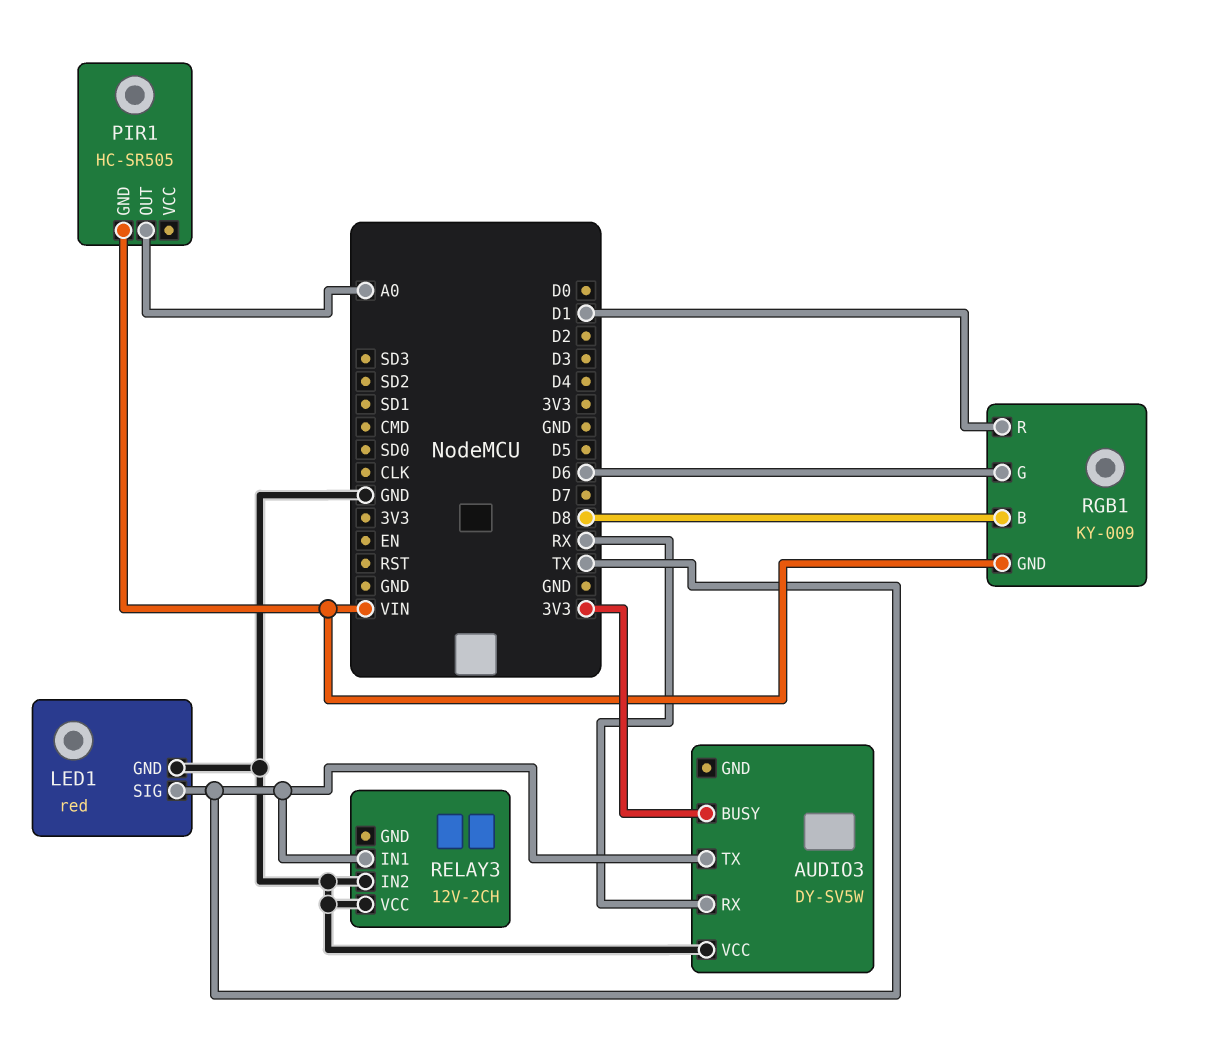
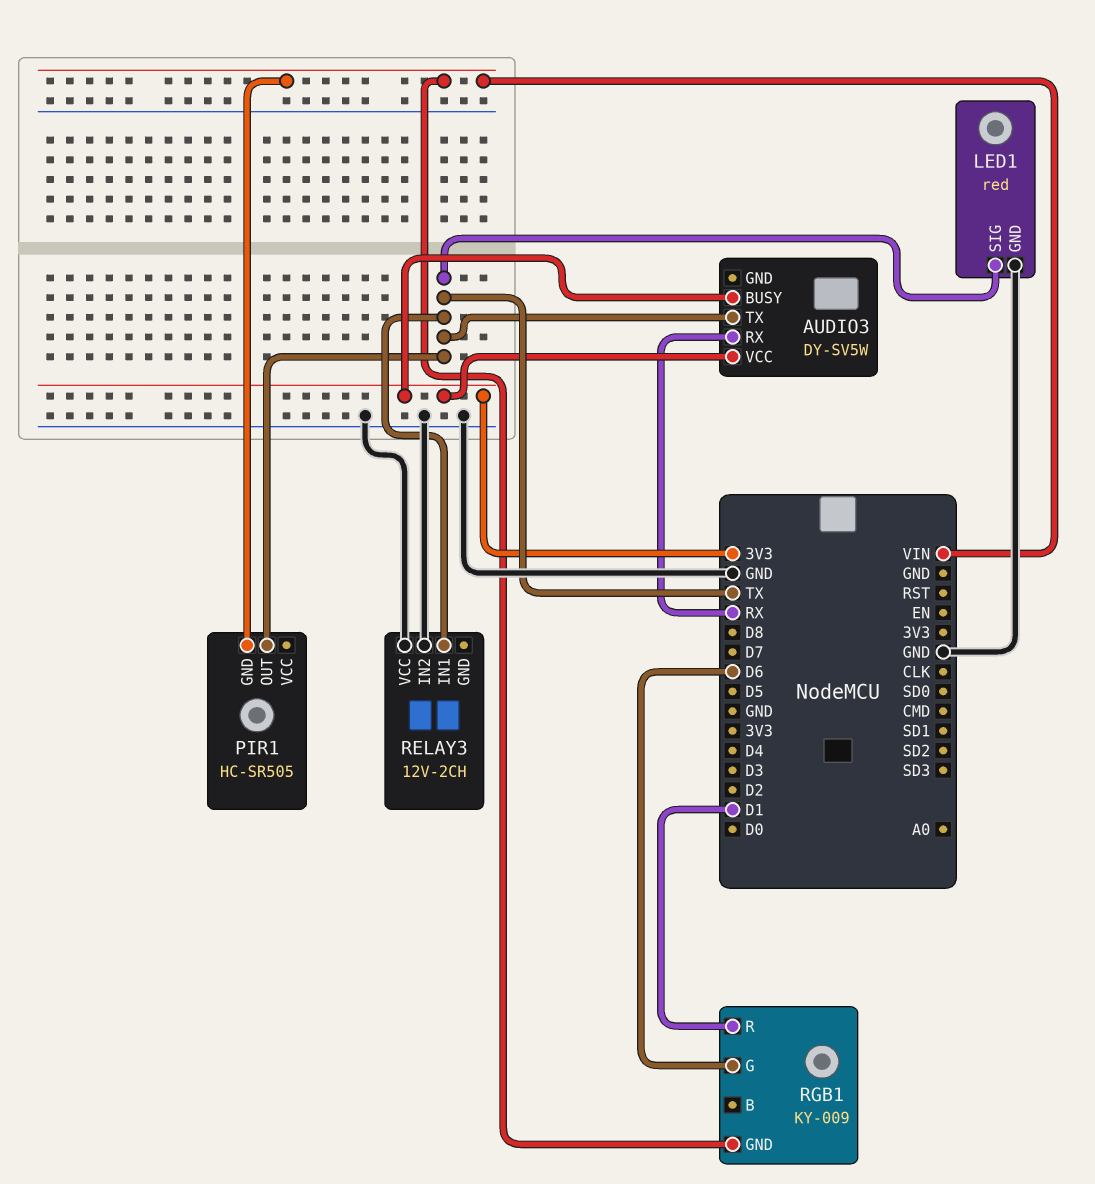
AUDIO3 pin VCC: GND -> 3V3
PIR1 pin OUT: A0 -> TX
RGB1 pin B: D8 -> none

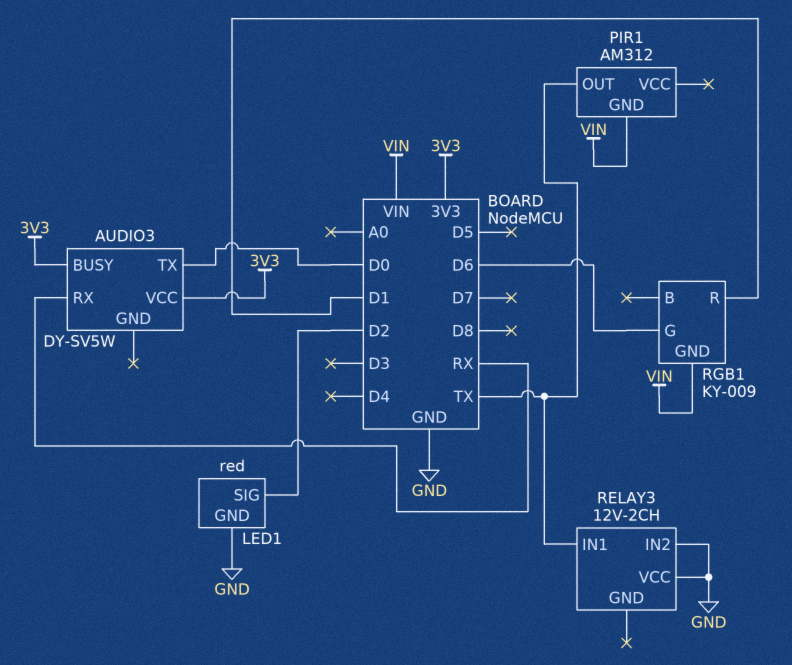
AUDIO3 pin TX: TX -> D0
LED1 pin SIG: TX -> D2
PIR1: HC-SR505 -> AM312

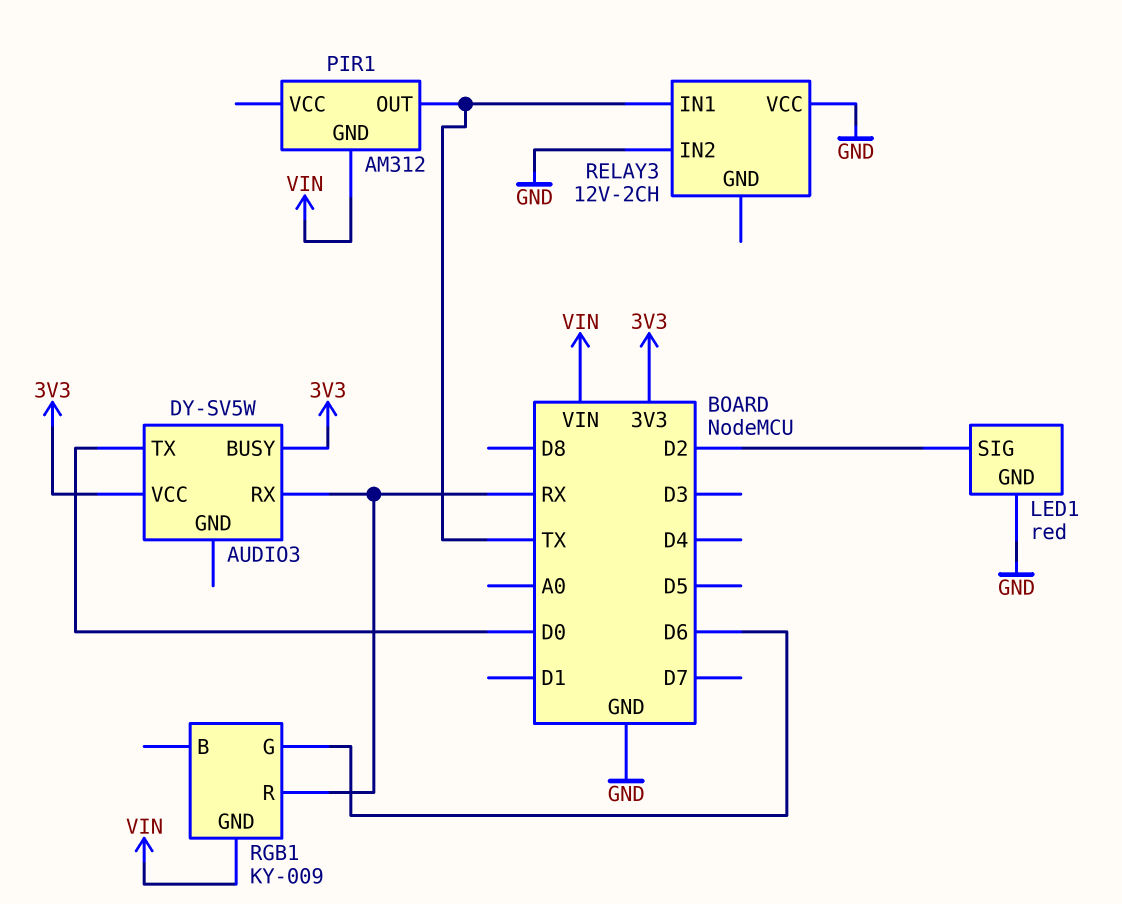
RGB1 pin R: D1 -> RX

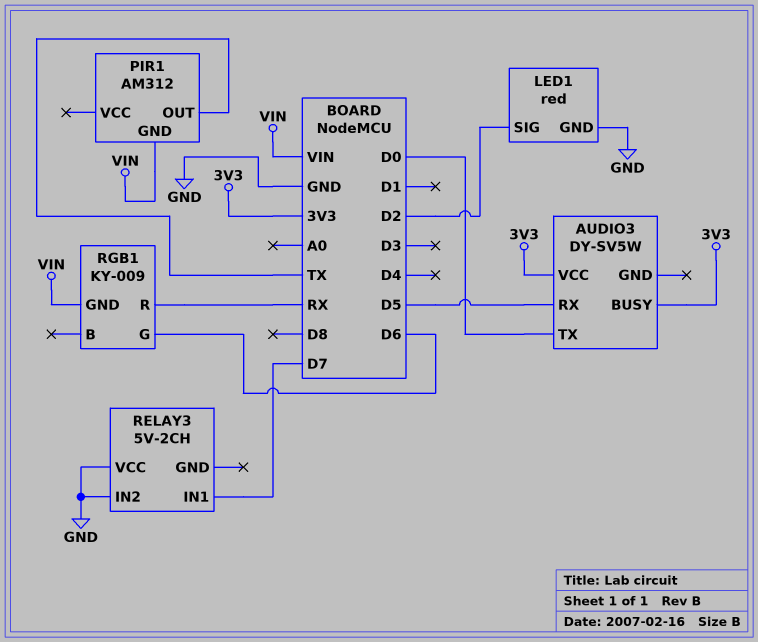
AUDIO3 pin RX: RX -> D5
RELAY3: 12V-2CH -> 5V-2CH
RELAY3 pin IN1: TX -> D7

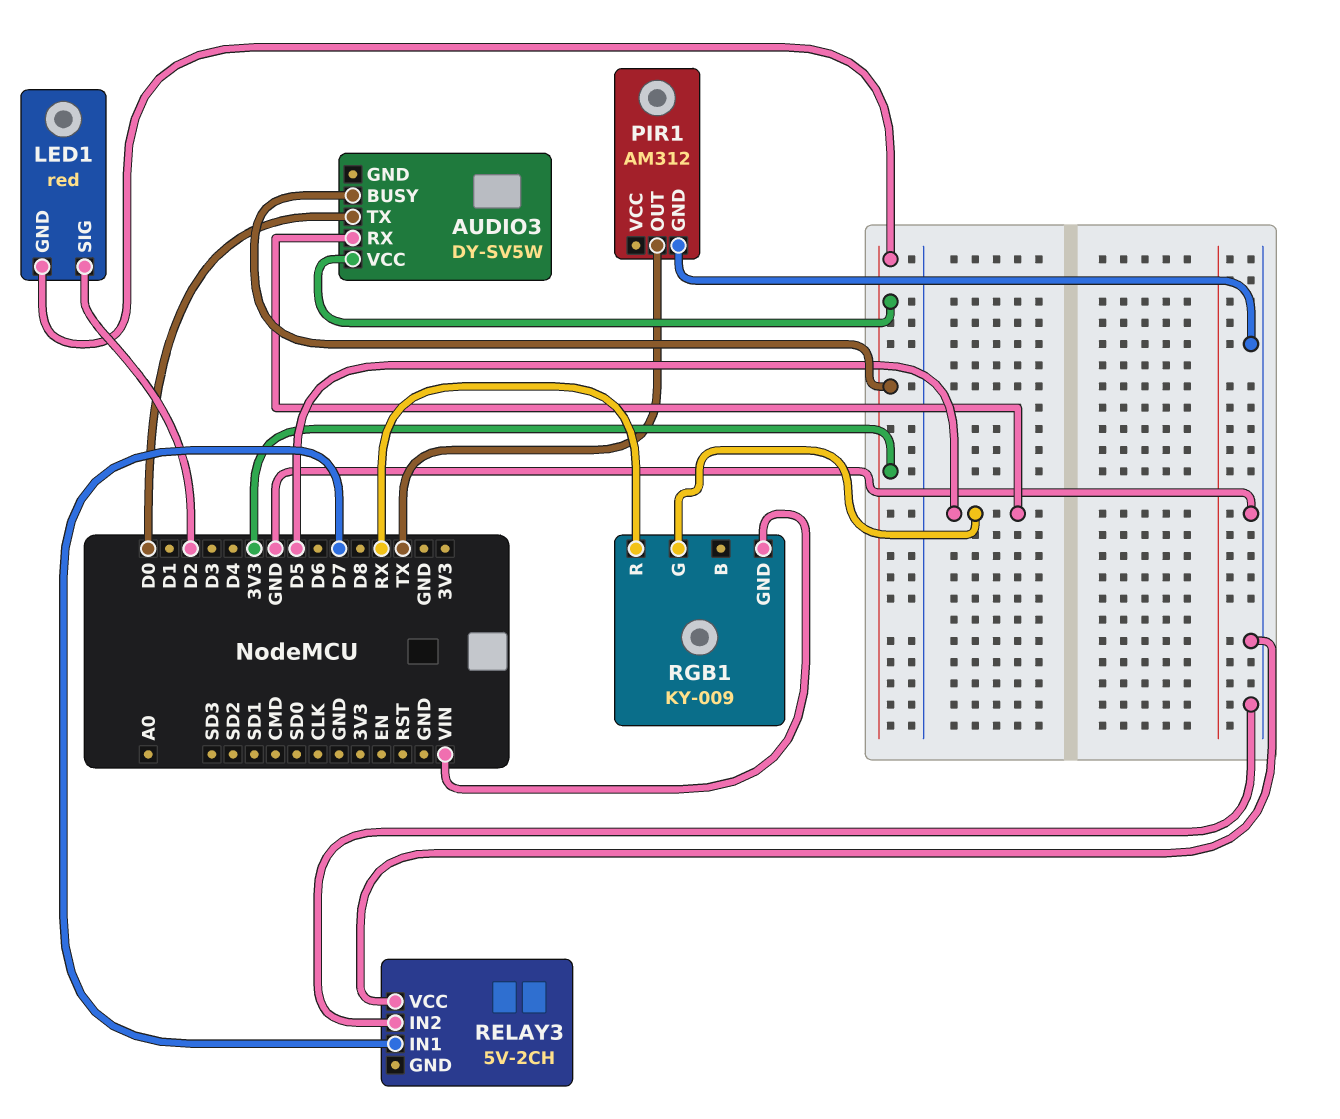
LED1 pin GND: GND -> 3V3
PIR1 pin GND: VIN -> GND
RGB1 pin G: D6 -> D5

